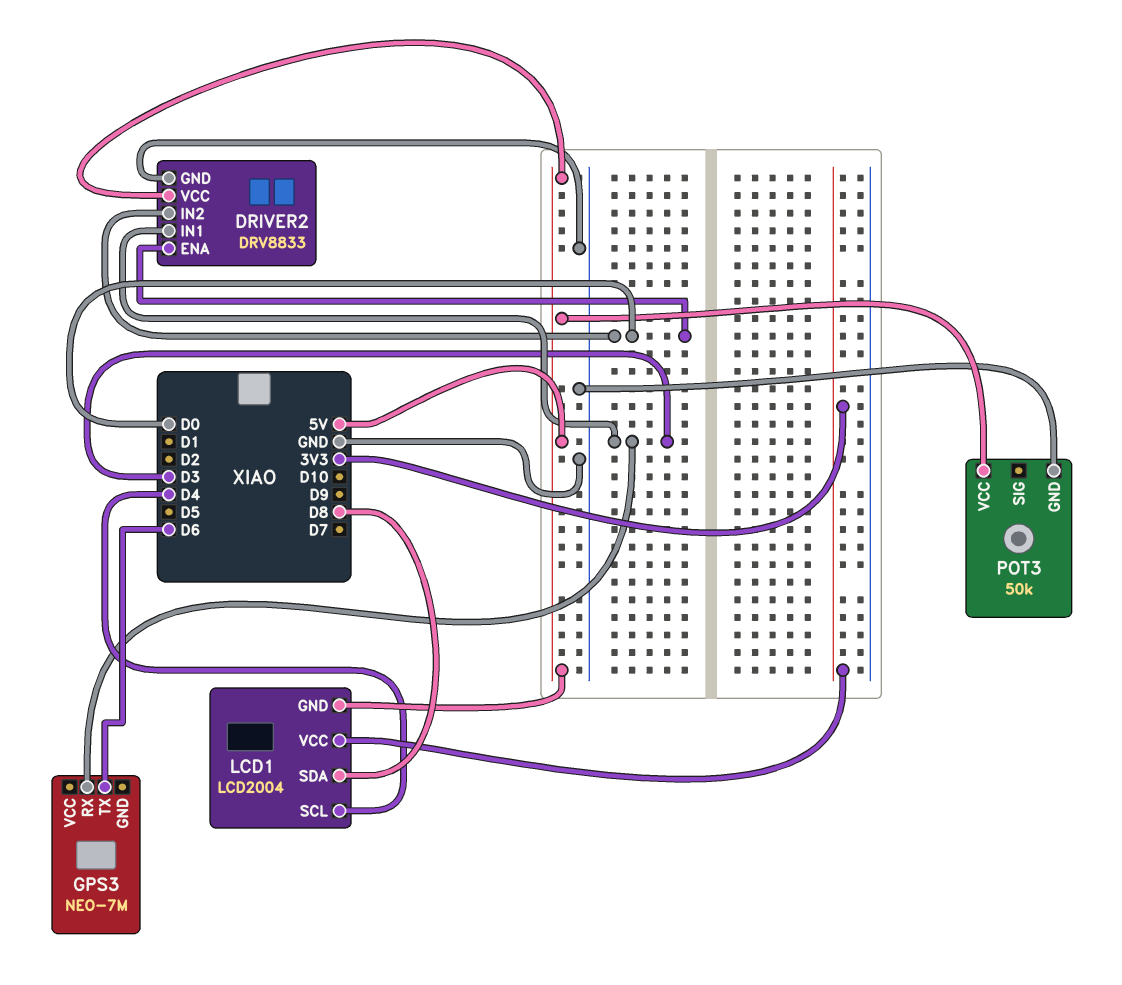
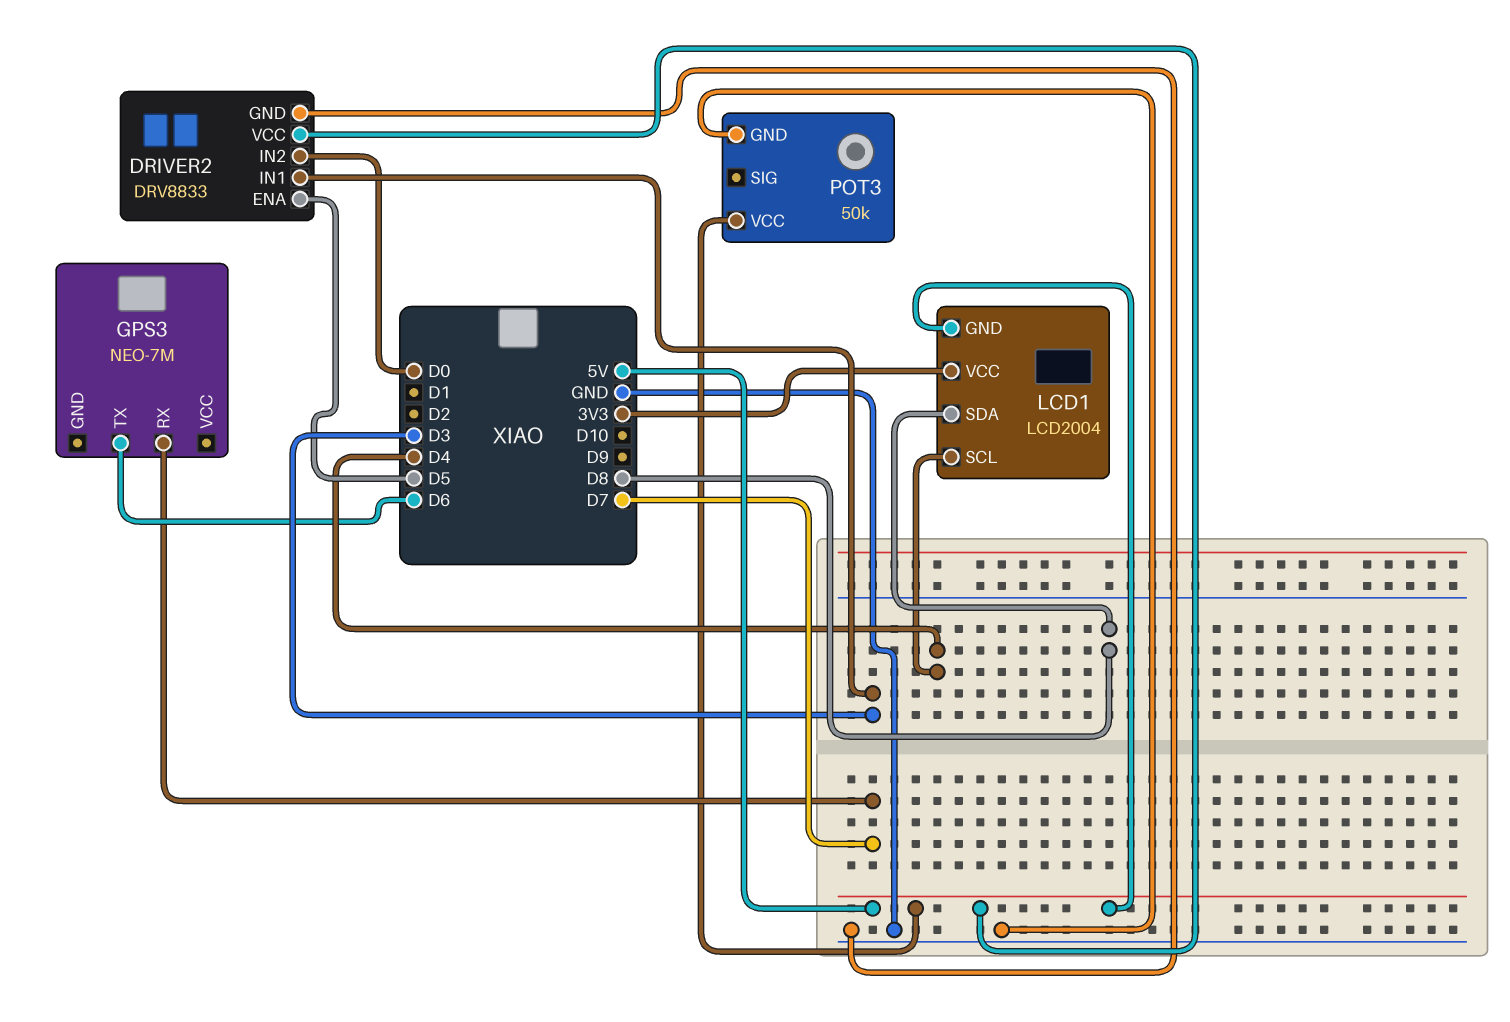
DRIVER2 pin ENA: D0 -> D5
GPS3 pin RX: D3 -> D7

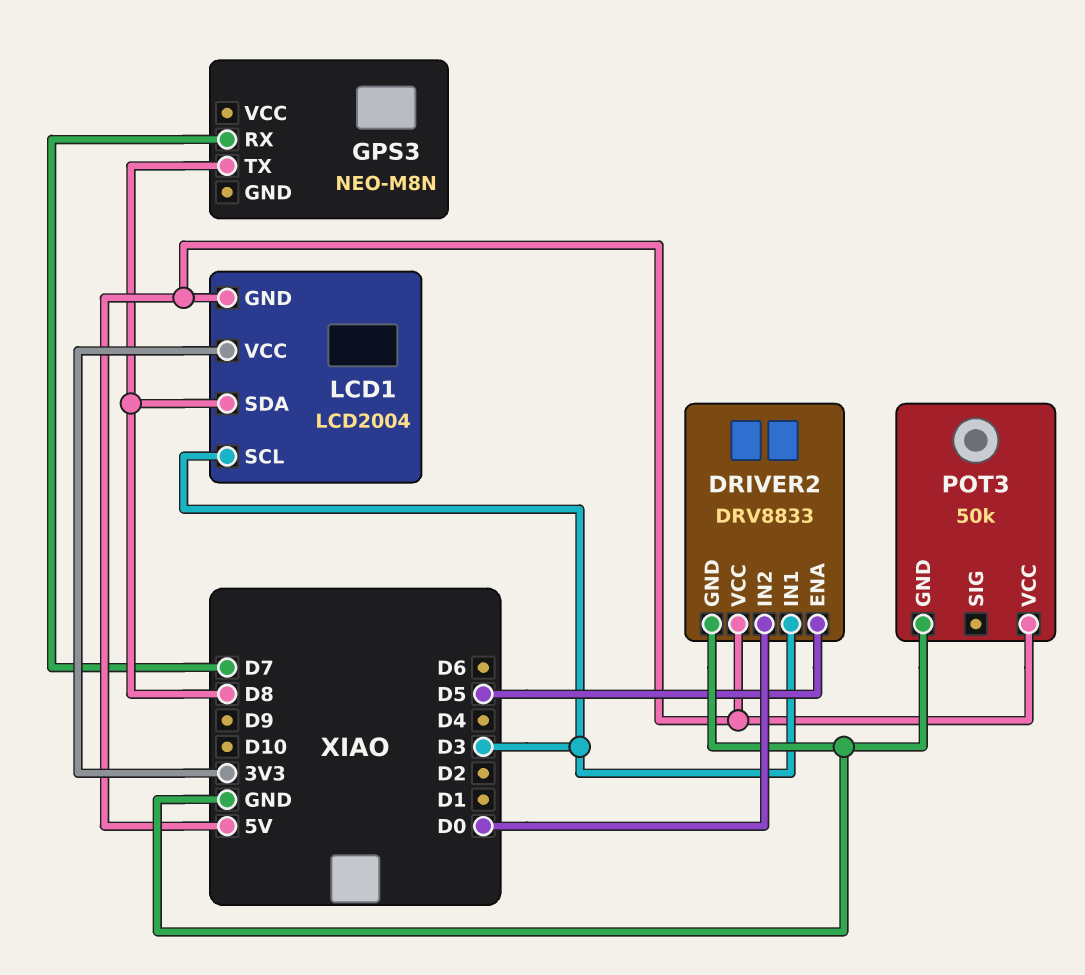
GPS3: NEO-7M -> NEO-M8N
GPS3 pin TX: D6 -> D8
LCD1 pin SCL: D4 -> D3

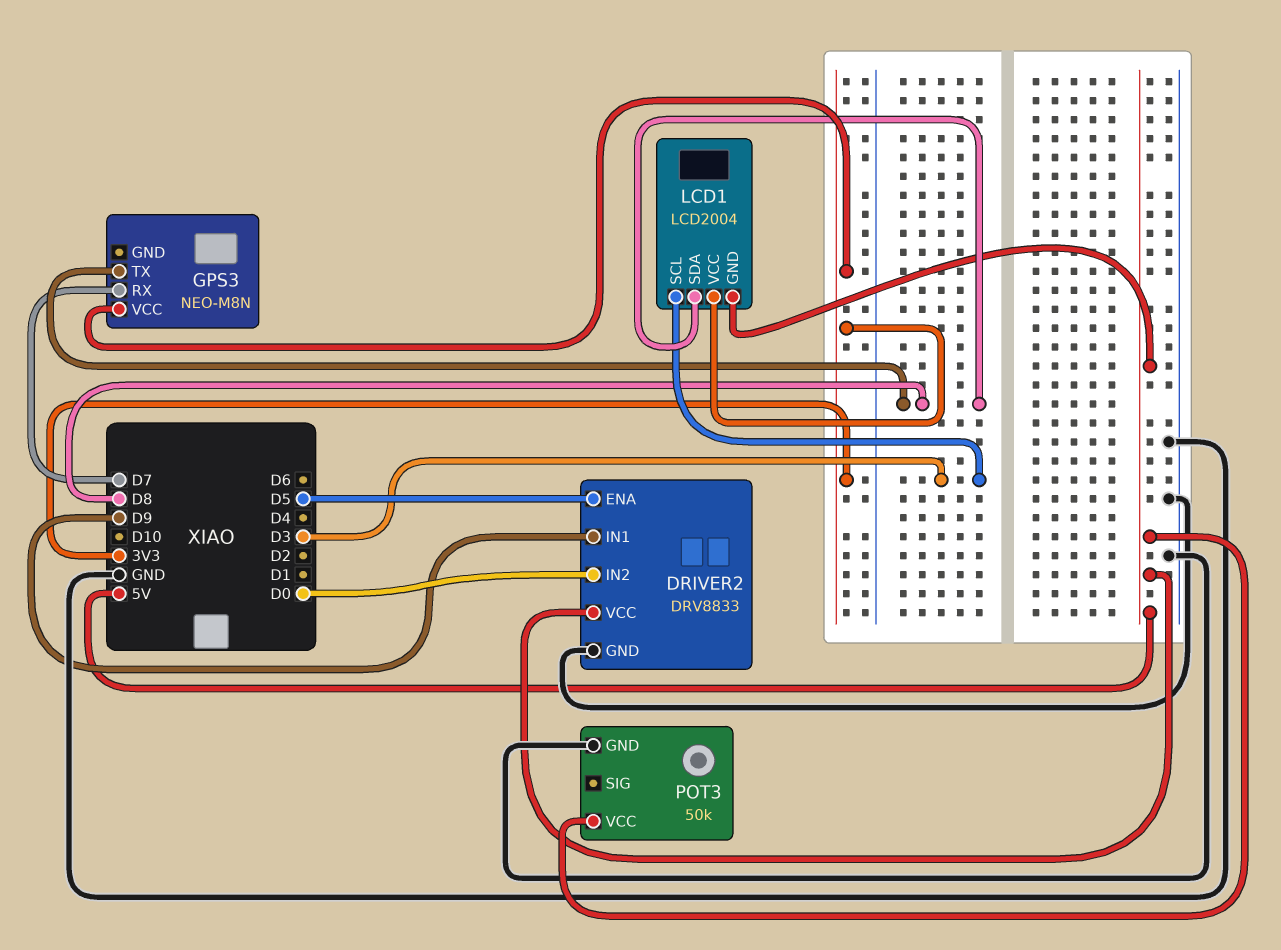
DRIVER2 pin IN1: D3 -> D9
GPS3 pin VCC: none -> 3V3

